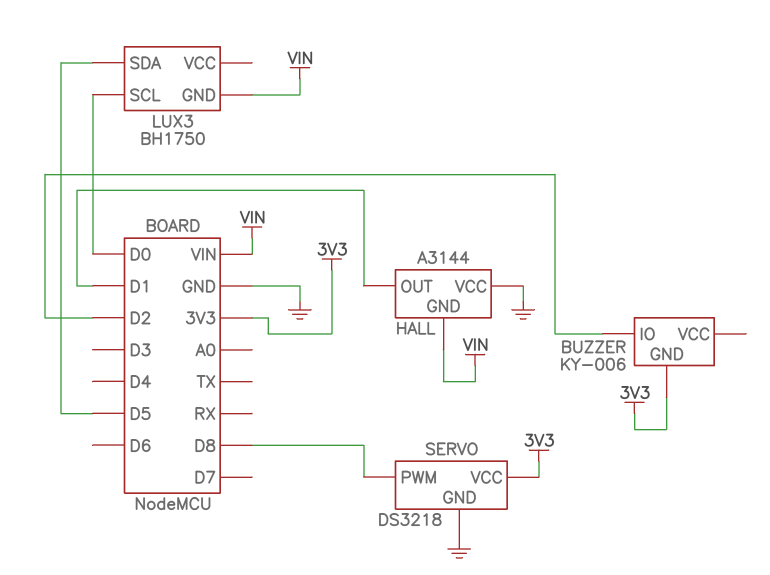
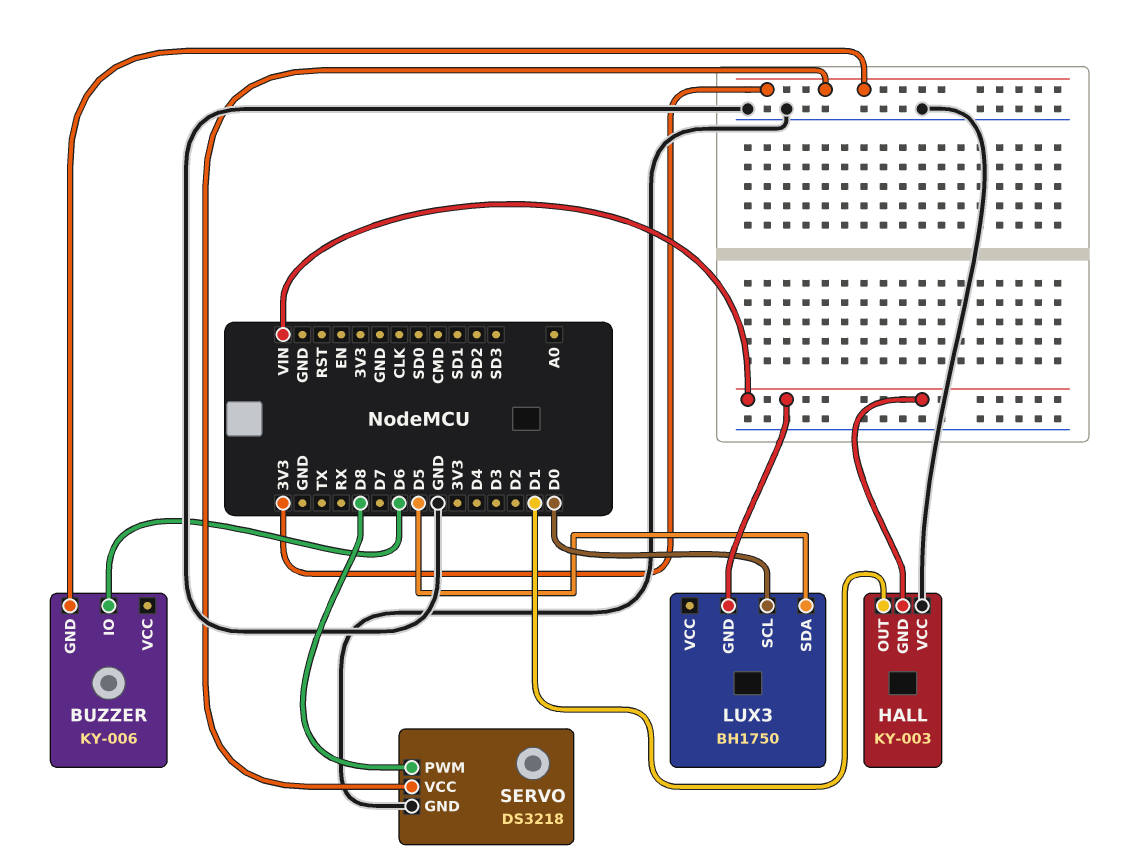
BUZZER pin IO: D2 -> D6
HALL: A3144 -> KY-003

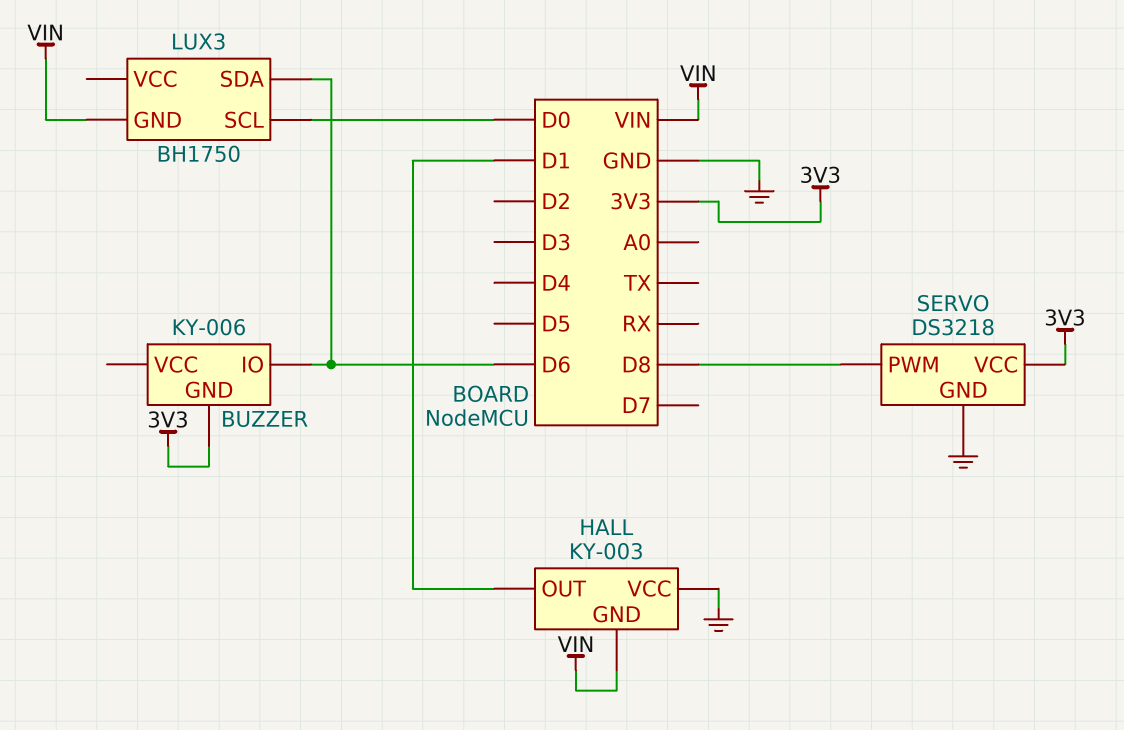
LUX3 pin SDA: D5 -> D6

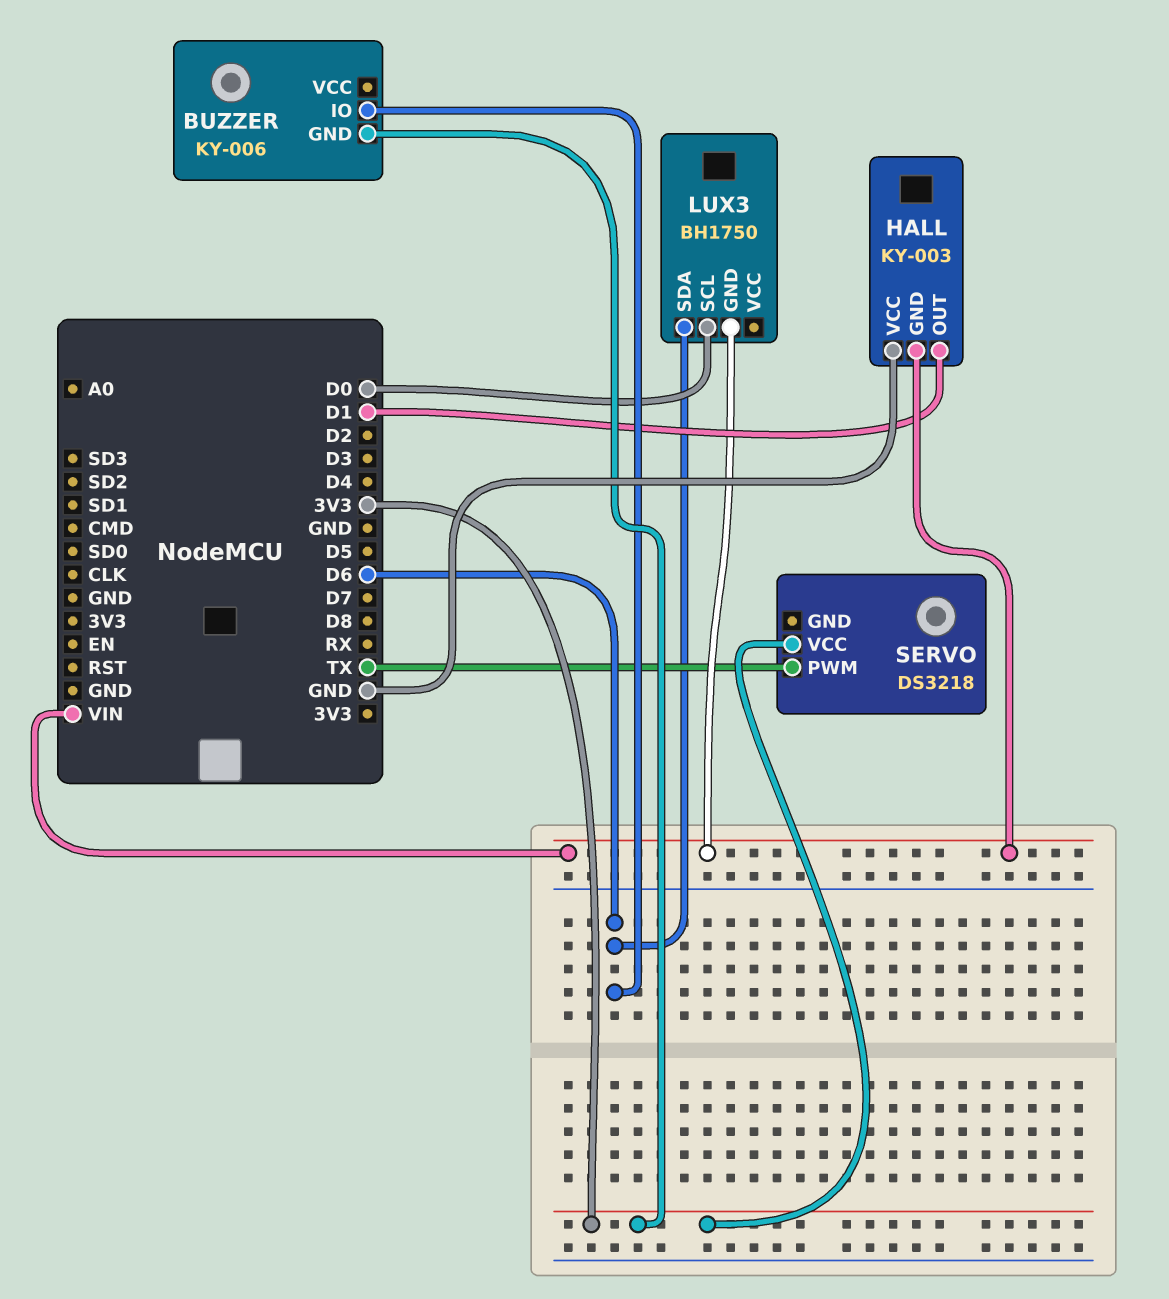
SERVO pin GND: GND -> none
SERVO pin PWM: D8 -> TX

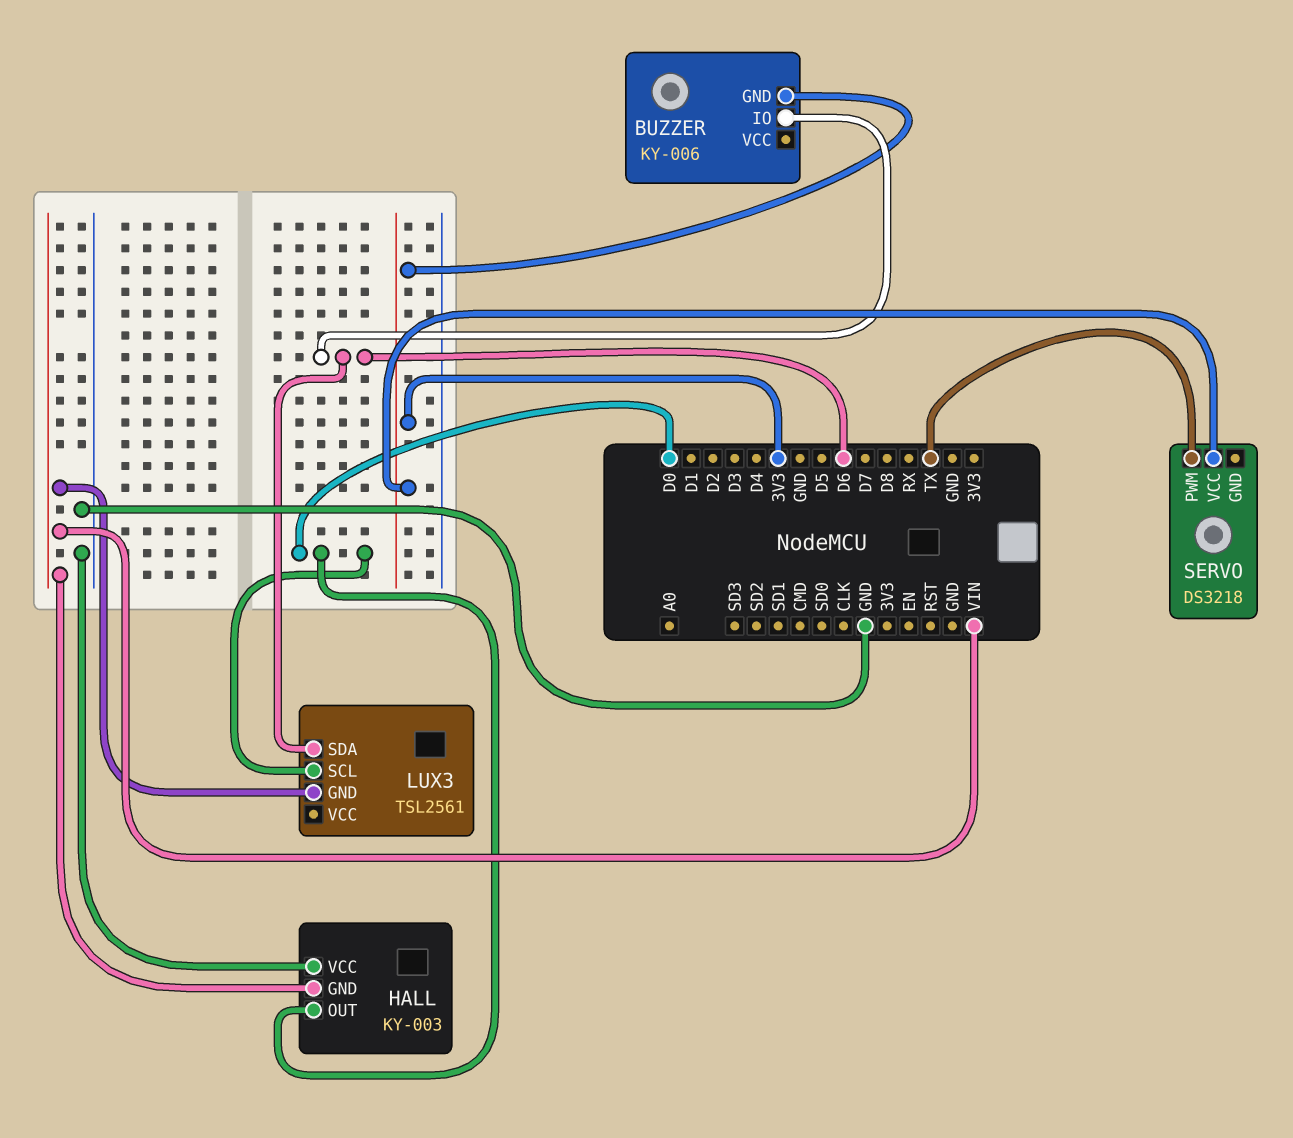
HALL pin OUT: D1 -> D0
LUX3: BH1750 -> TSL2561

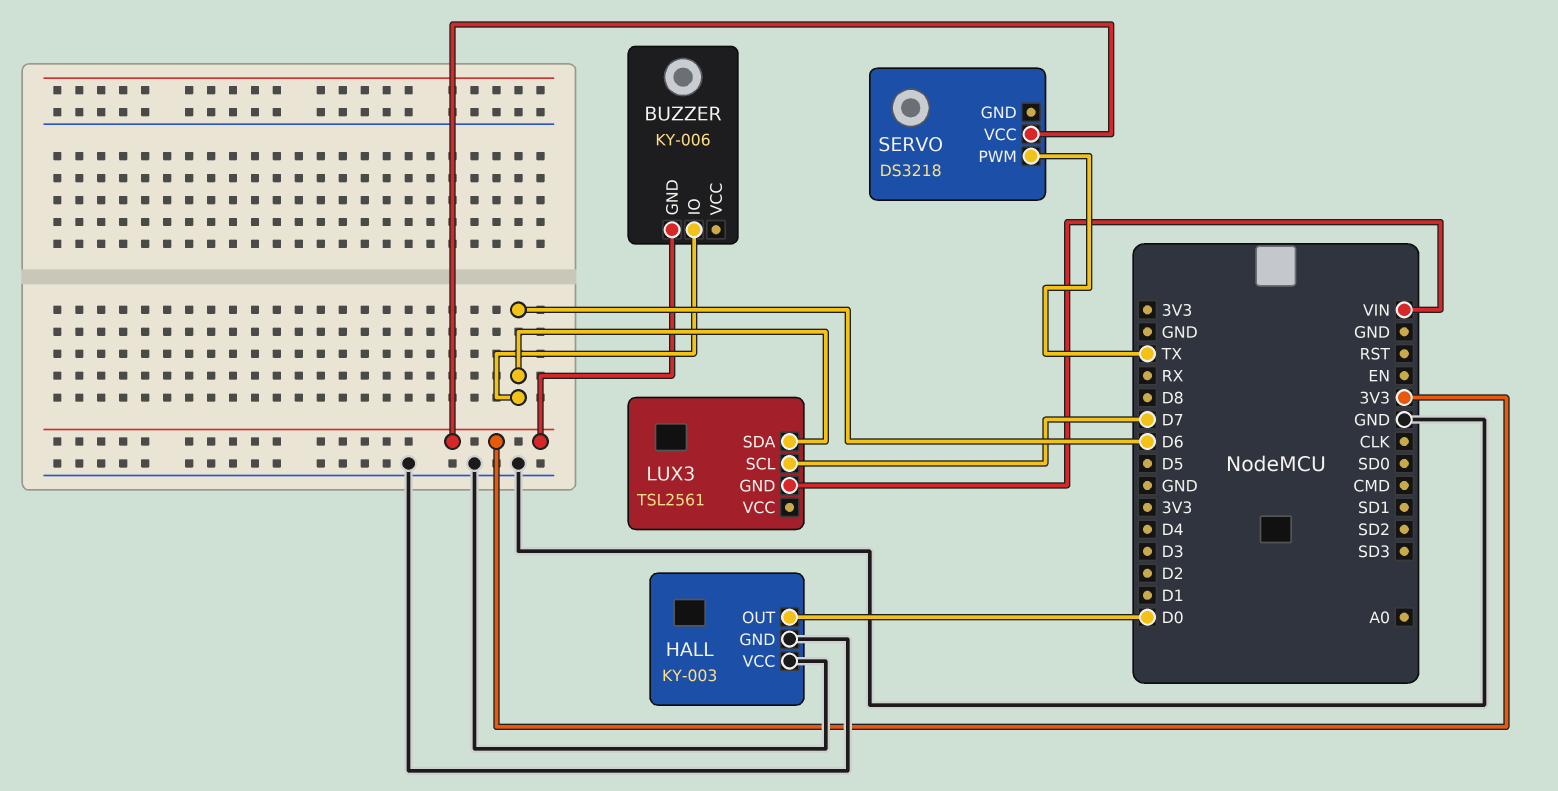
HALL pin GND: VIN -> GND
LUX3 pin SCL: D0 -> D7

